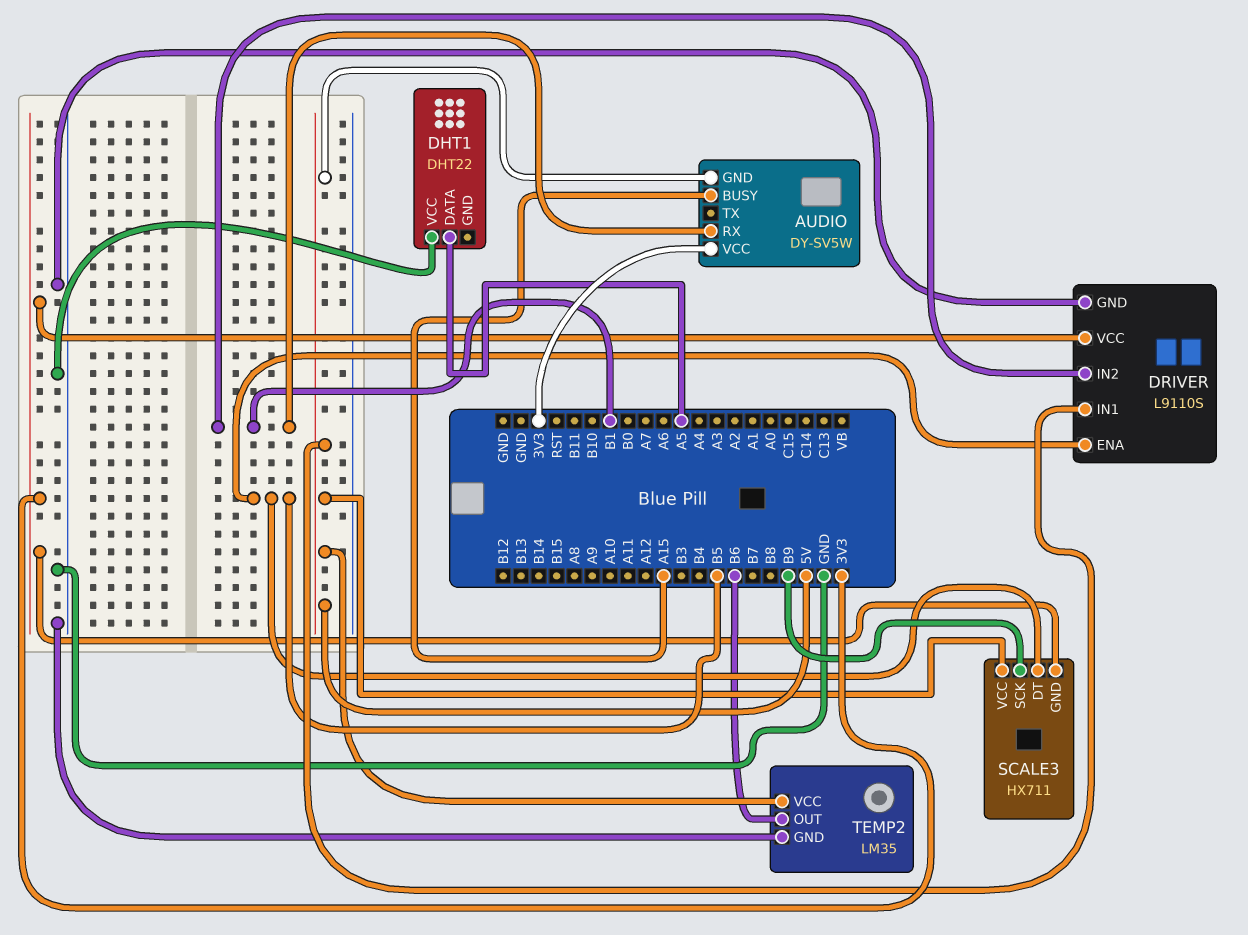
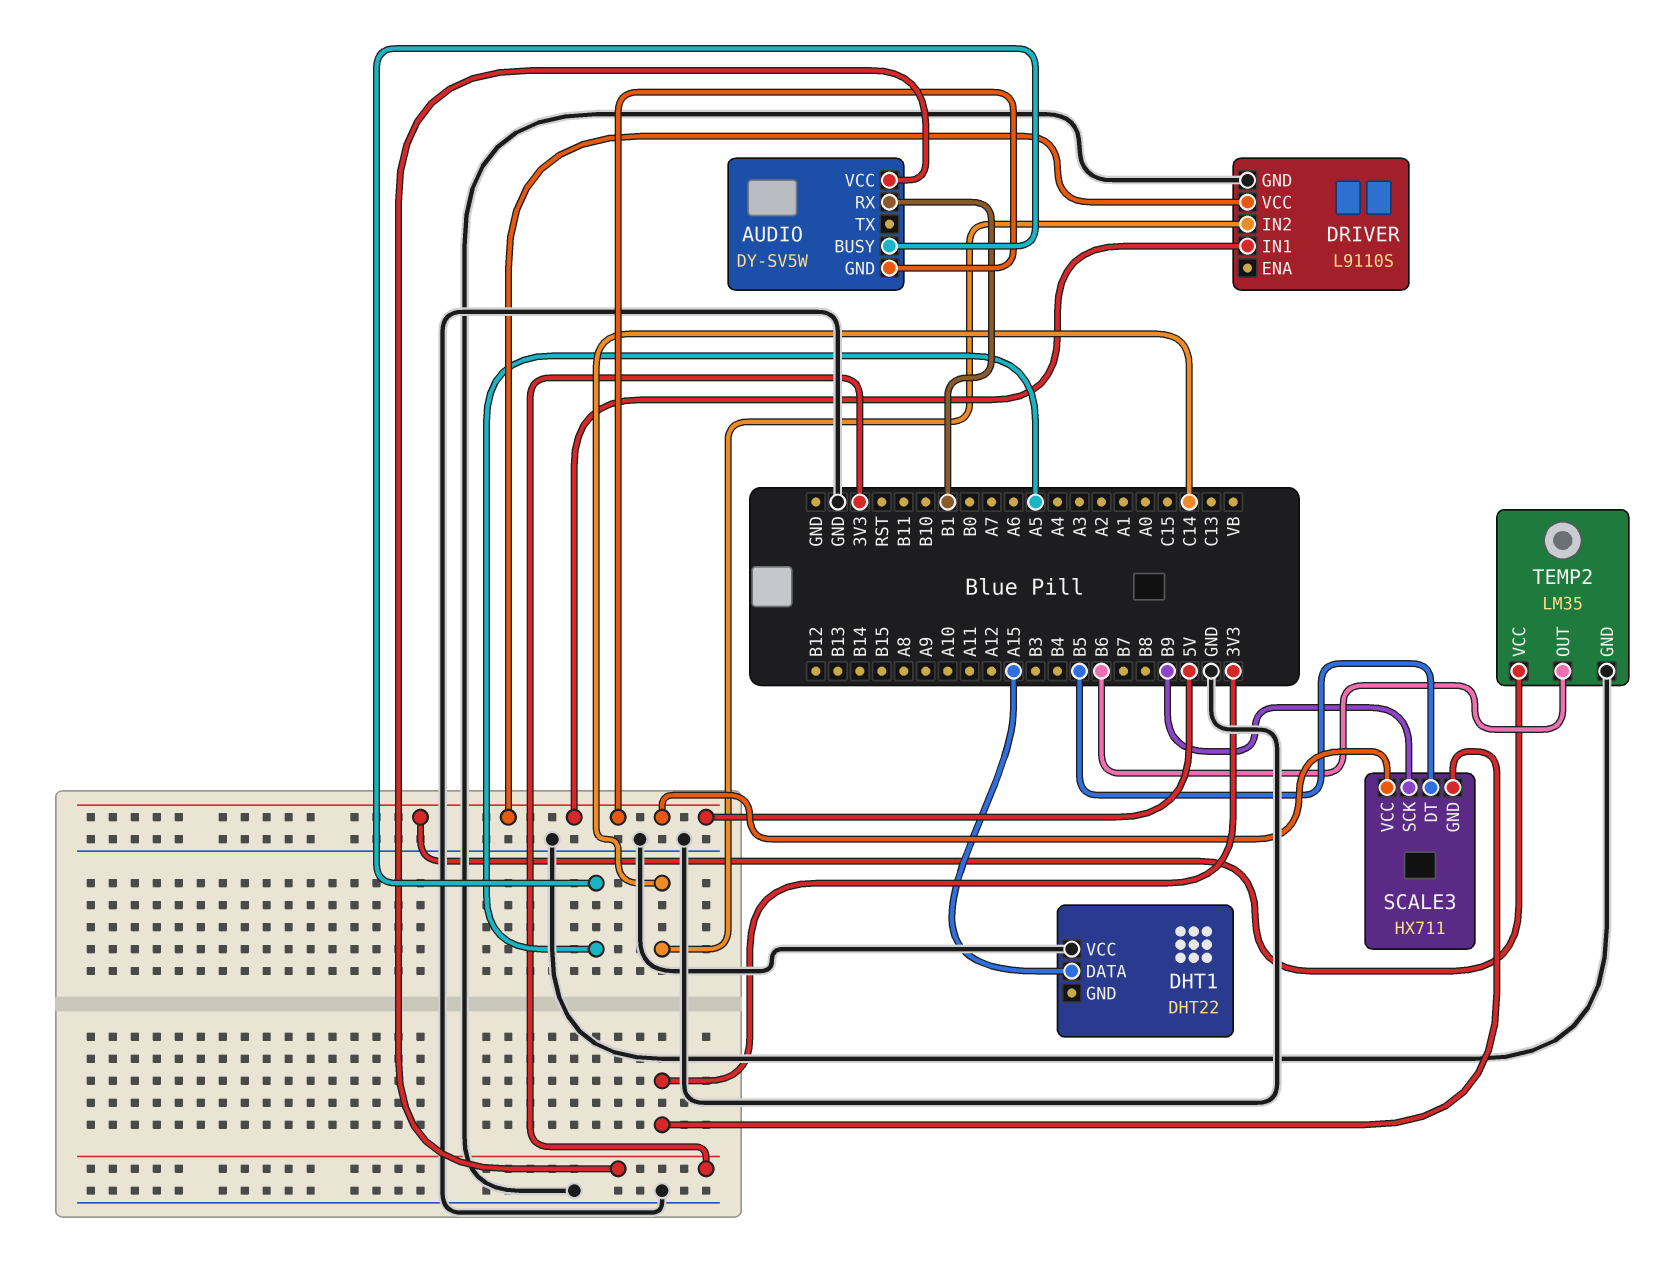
AUDIO pin BUSY: A15 -> A5
DHT1 pin DATA: A5 -> A15
DRIVER pin ENA: B5 -> none
DRIVER pin IN2: B1 -> C14
DRIVER pin VCC: 3V3 -> 5V

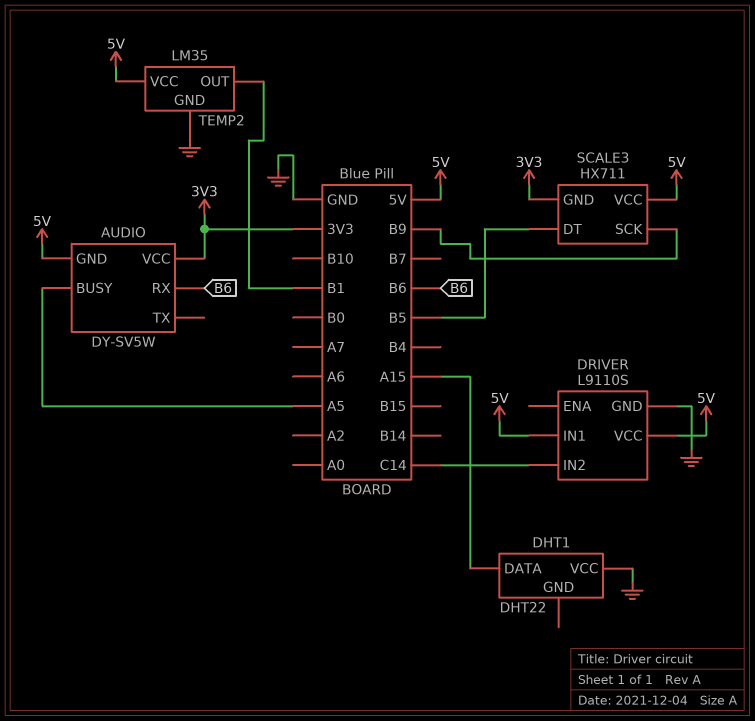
AUDIO pin RX: B1 -> B6
TEMP2 pin OUT: B6 -> B1

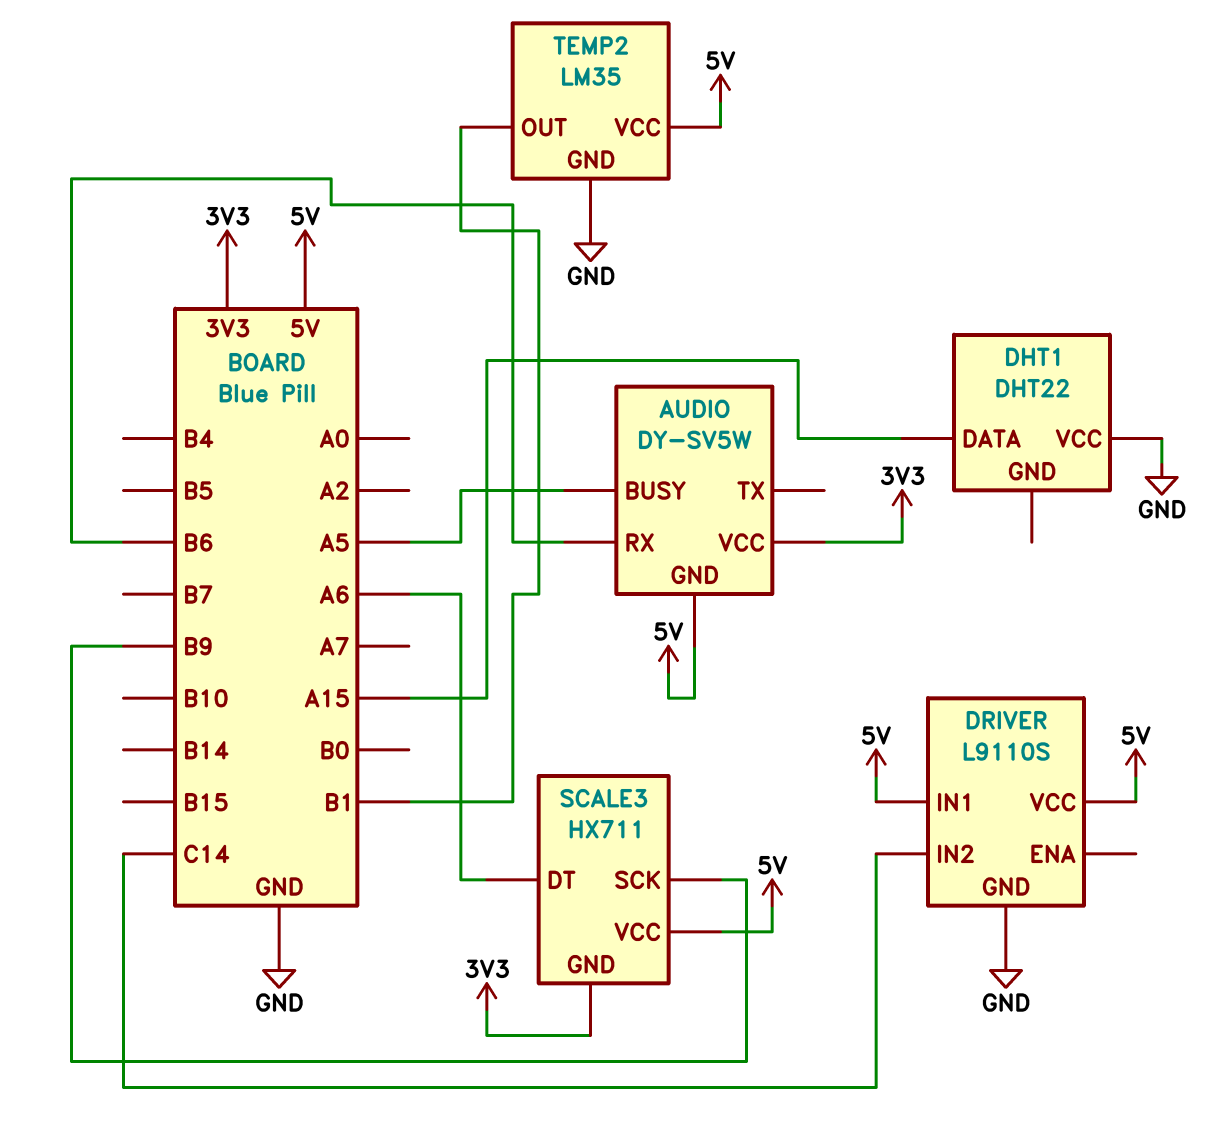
SCALE3 pin DT: B5 -> A6

